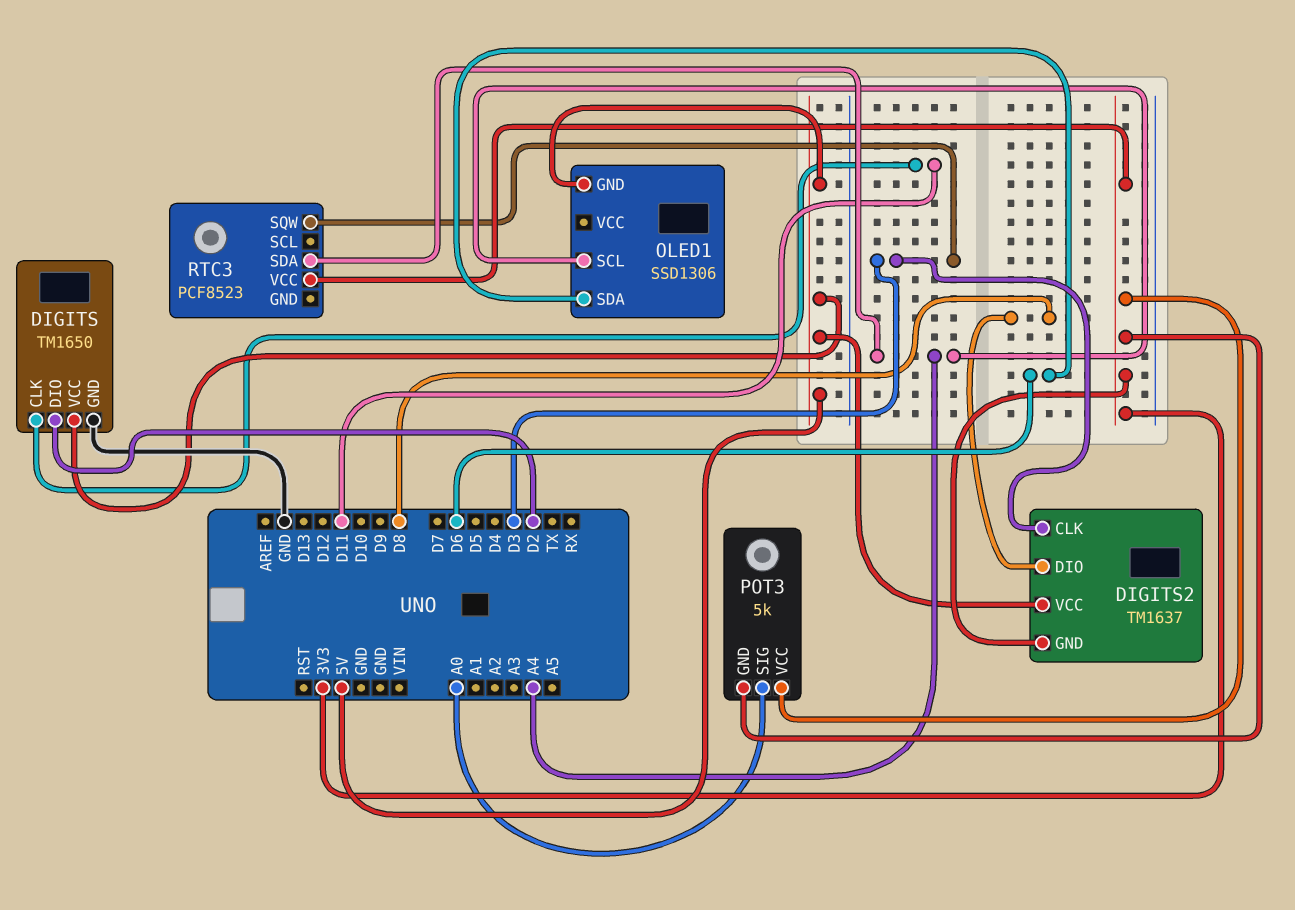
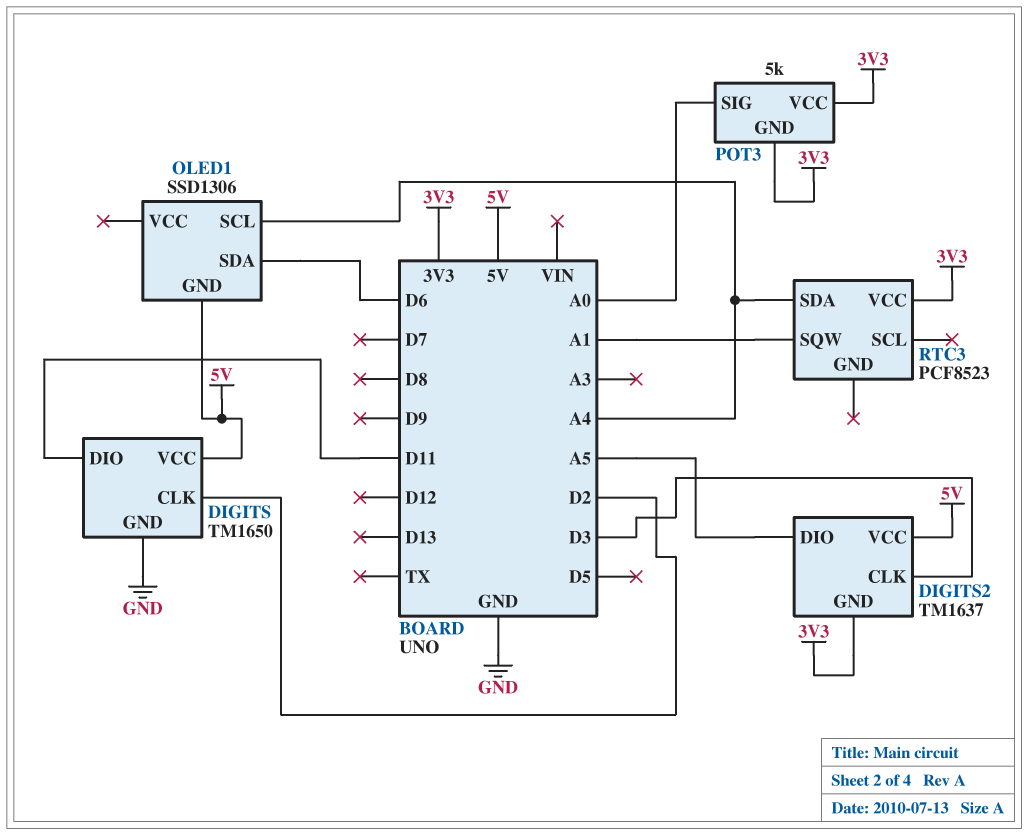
DIGITS pin CLK: D11 -> D2
DIGITS pin DIO: D2 -> D11
DIGITS2 pin DIO: D8 -> A5
RTC3 pin SQW: D3 -> A1

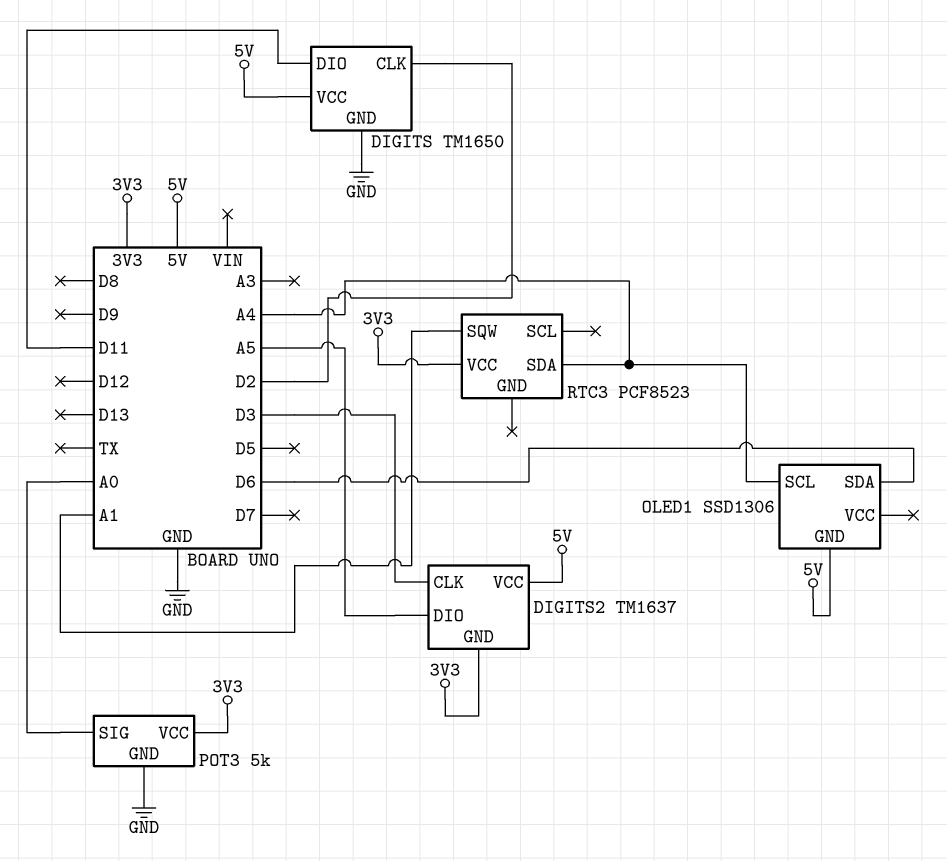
POT3 pin GND: 3V3 -> GND

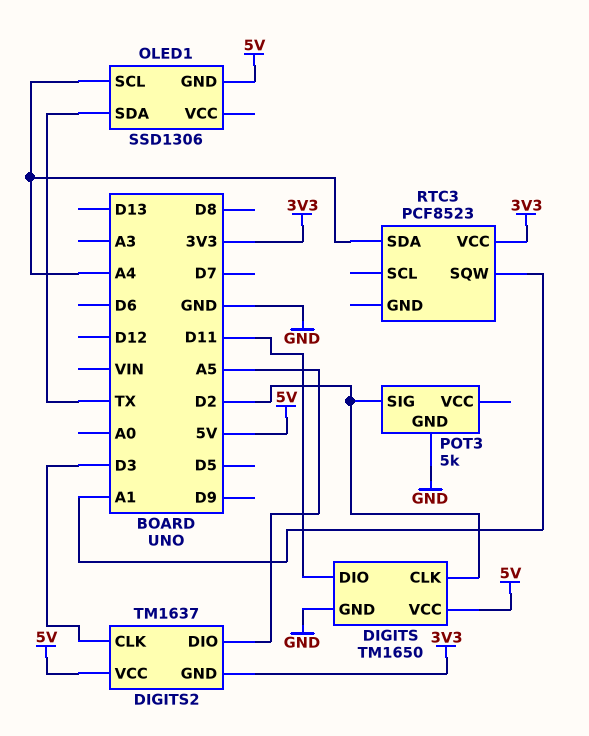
OLED1 pin SDA: D6 -> TX
POT3 pin SIG: A0 -> D2
POT3 pin VCC: 3V3 -> none

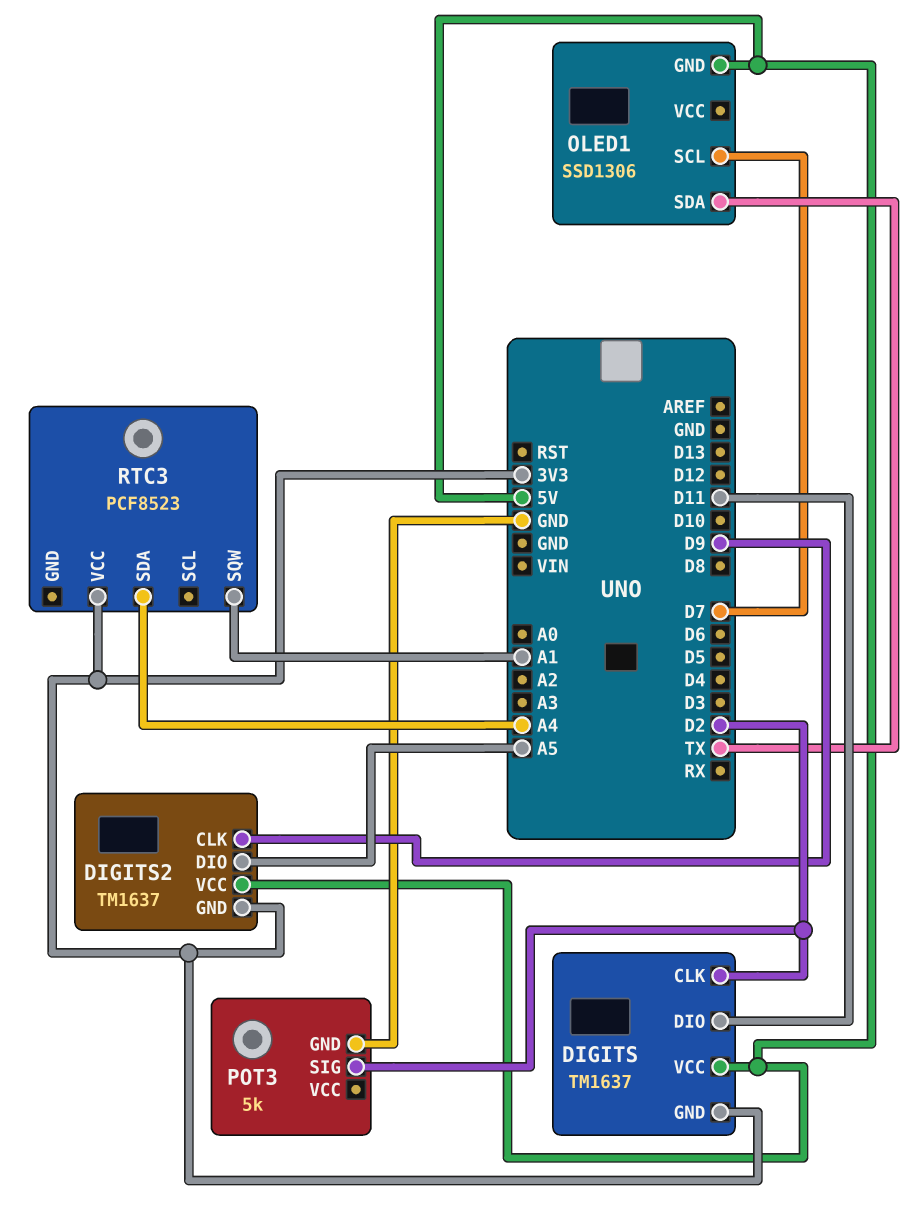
DIGITS: TM1650 -> TM1637
DIGITS pin GND: GND -> 3V3
DIGITS2 pin CLK: D3 -> D9
OLED1 pin SCL: A4 -> D7

